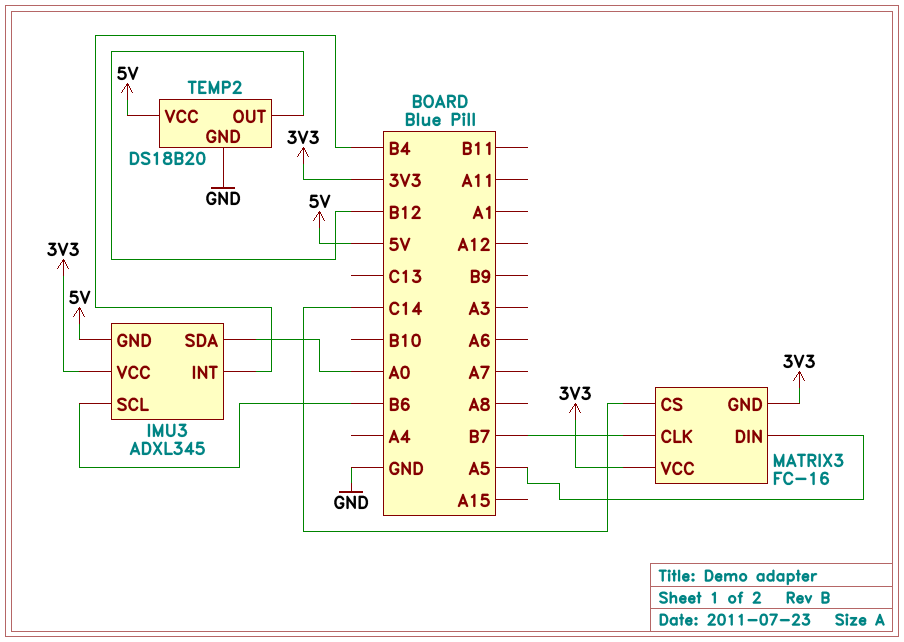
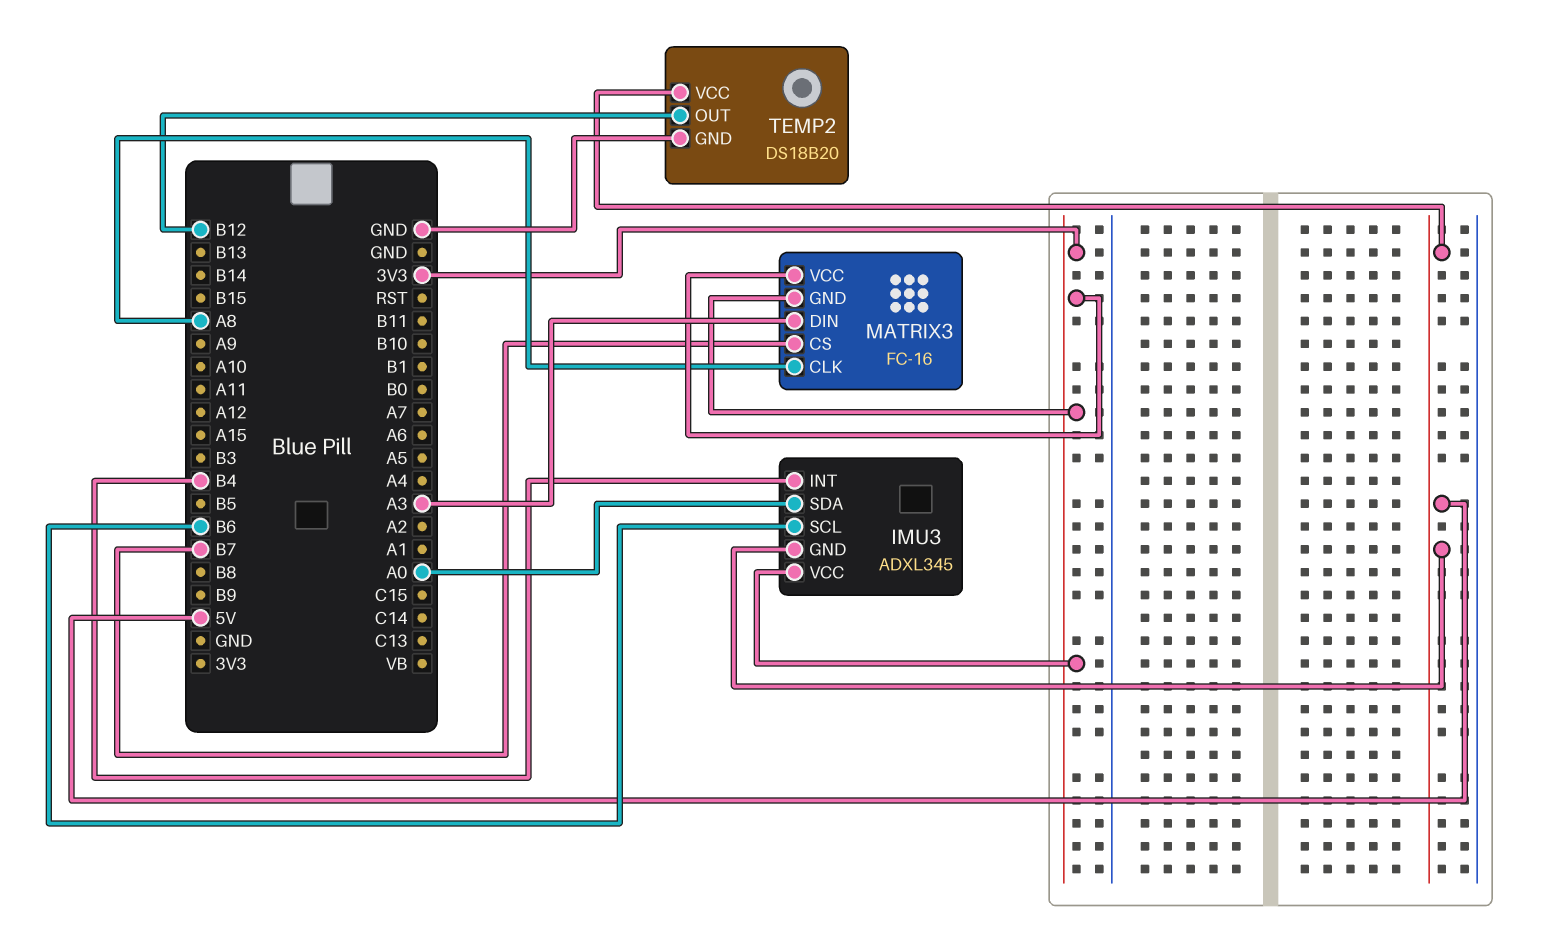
MATRIX3 pin CLK: B7 -> A8
MATRIX3 pin CS: C14 -> B7
MATRIX3 pin DIN: A5 -> A3

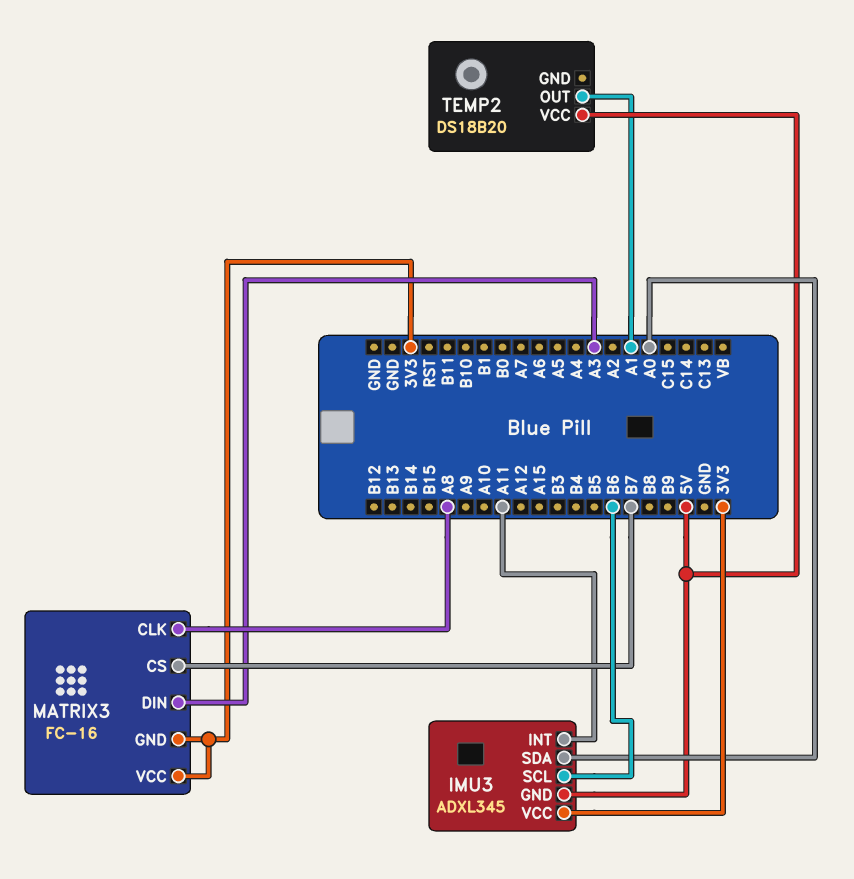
IMU3 pin INT: B4 -> A11
TEMP2 pin GND: GND -> none
TEMP2 pin OUT: B12 -> A1

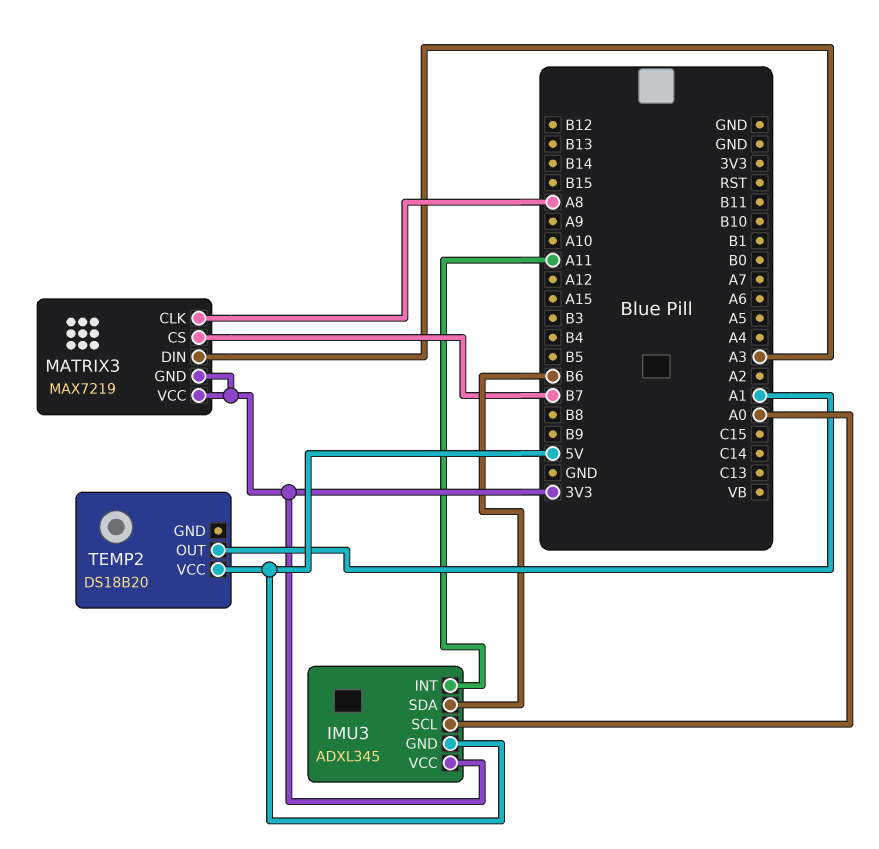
IMU3 pin SCL: B6 -> A0
IMU3 pin SDA: A0 -> B6
MATRIX3: FC-16 -> MAX7219

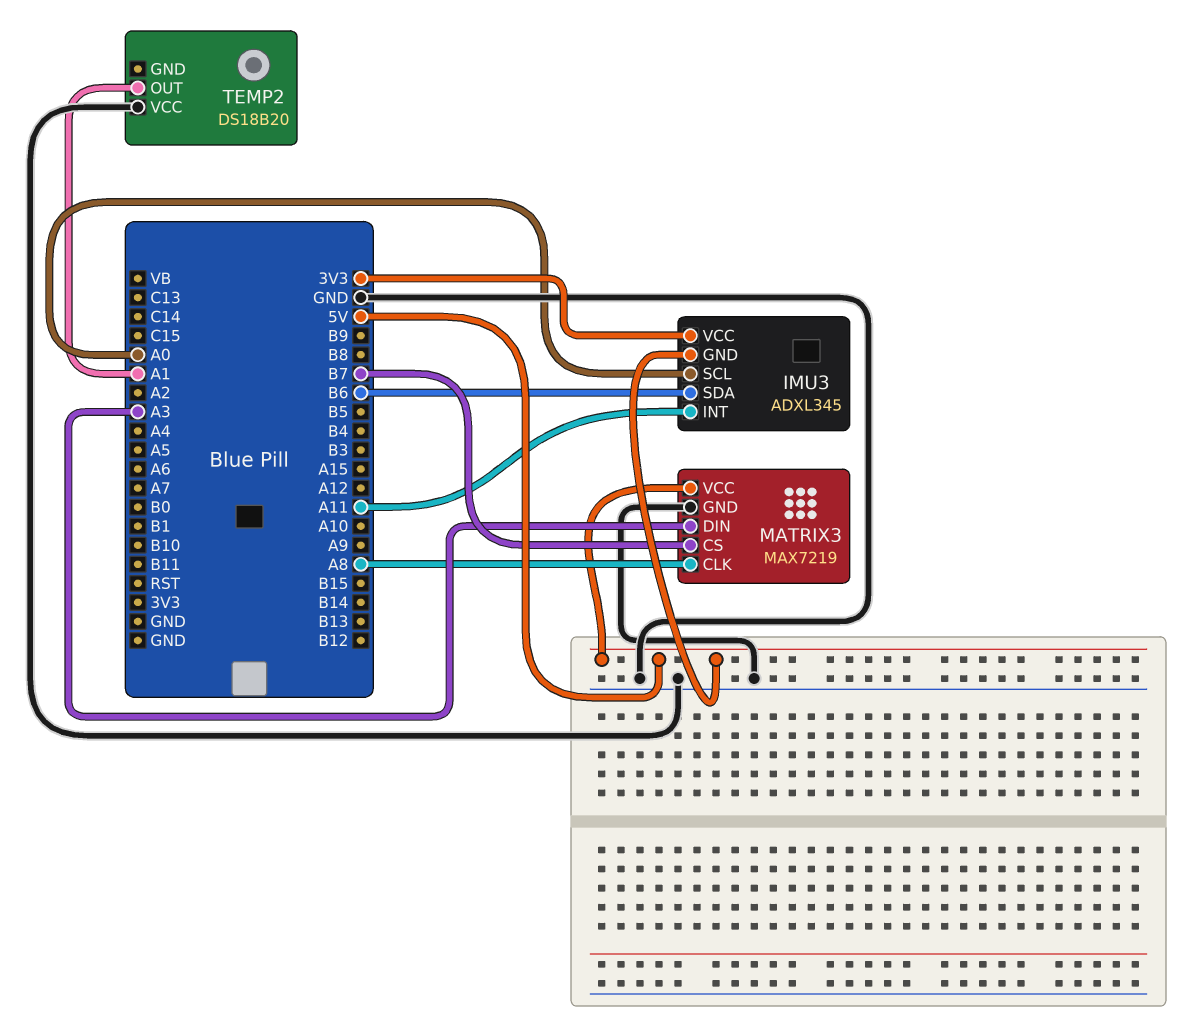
MATRIX3 pin GND: 3V3 -> GND
MATRIX3 pin VCC: 3V3 -> 5V
TEMP2 pin VCC: 5V -> GND

